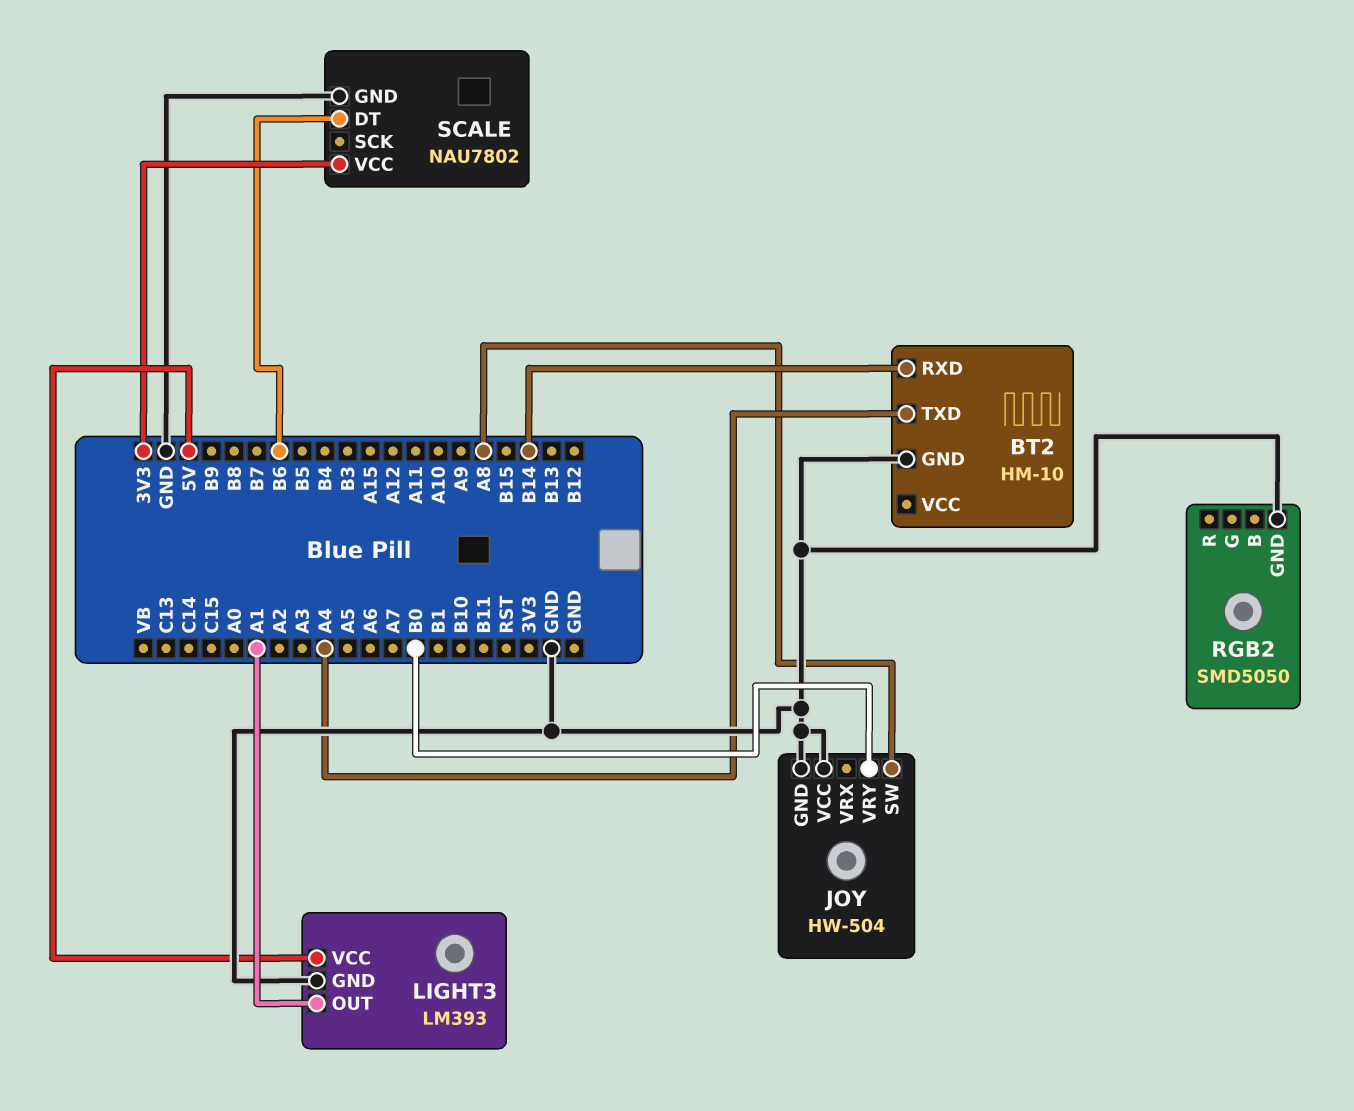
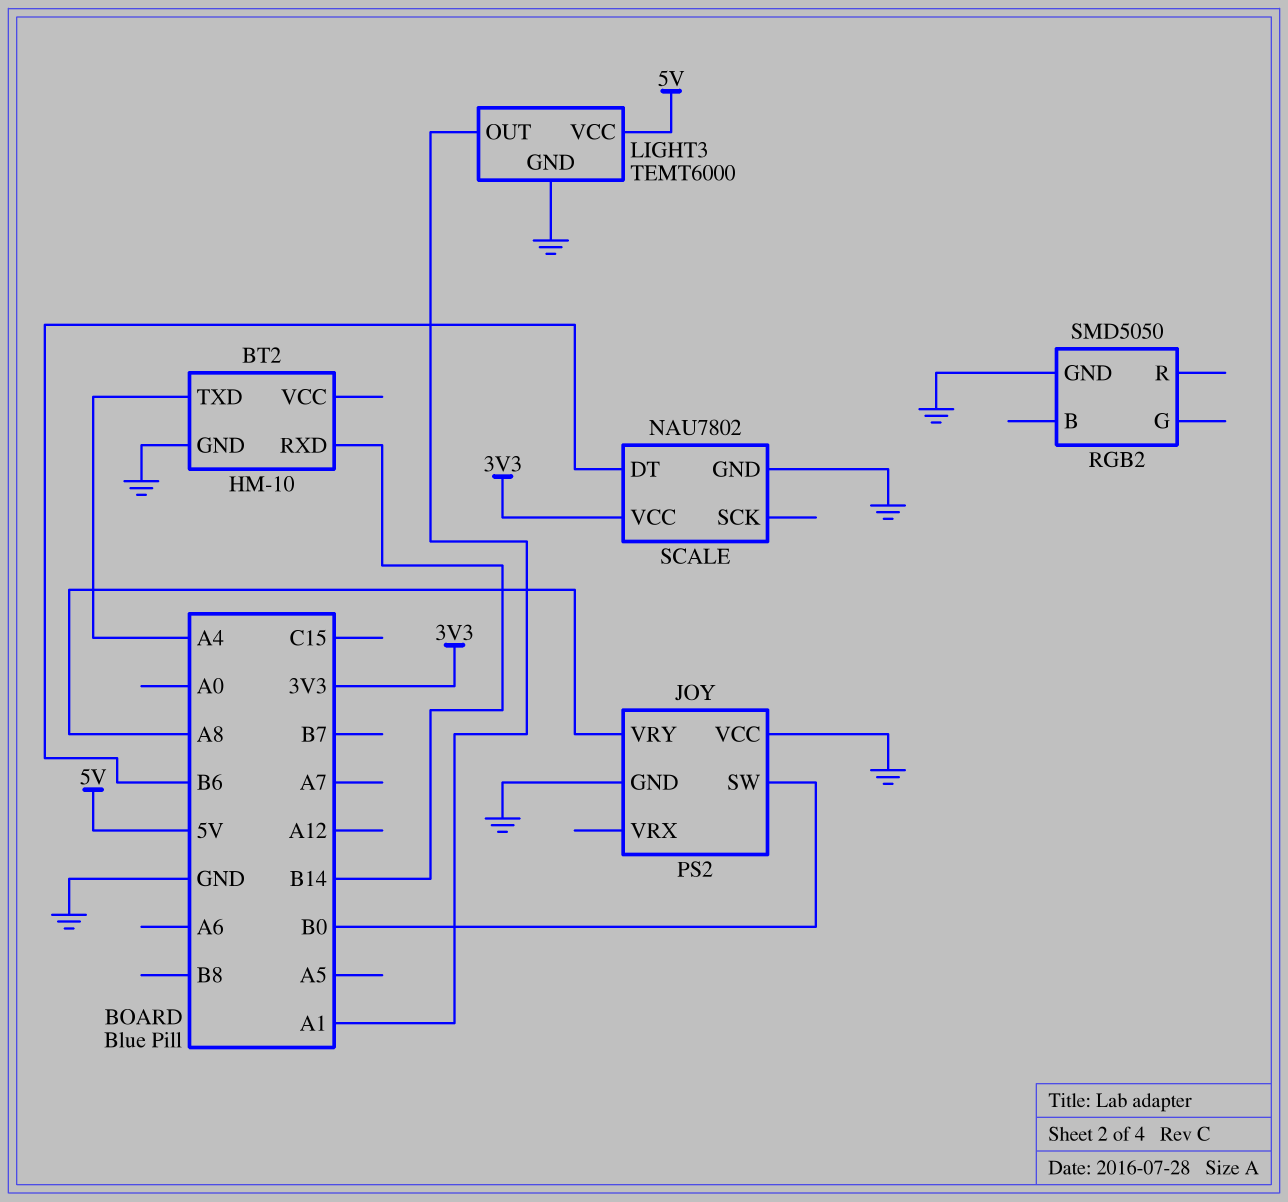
JOY: HW-504 -> PS2
JOY pin SW: A8 -> B0
JOY pin VRY: B0 -> A8
LIGHT3: LM393 -> TEMT6000

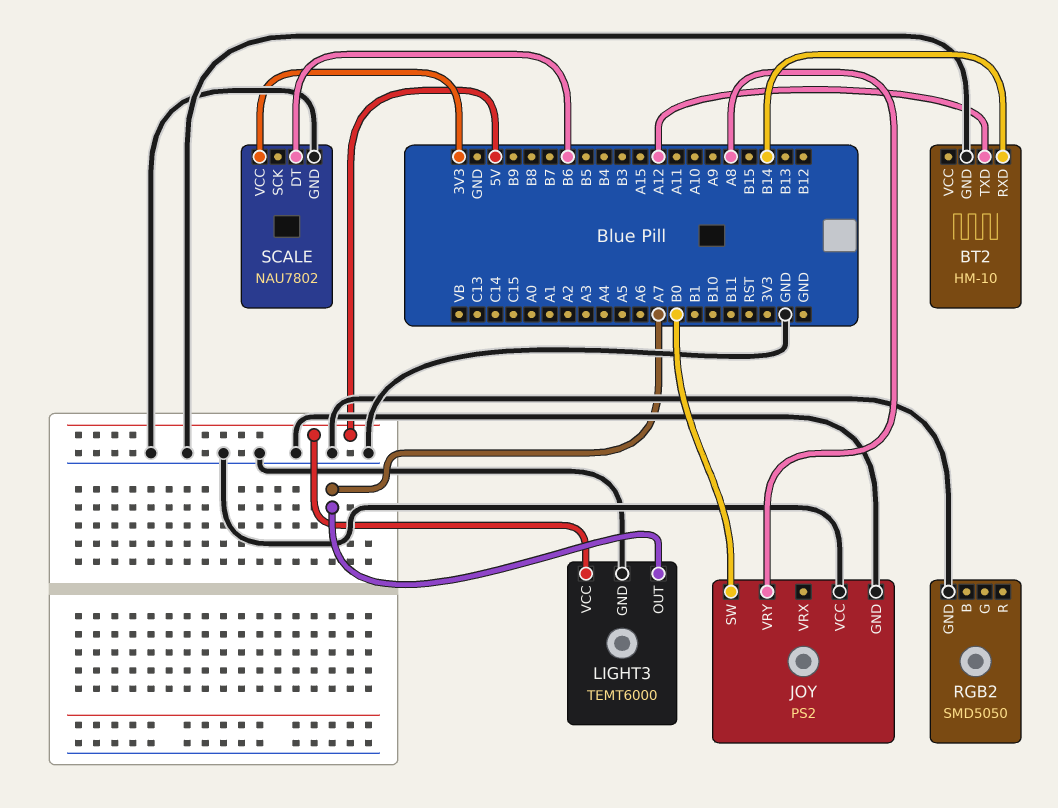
BT2 pin TXD: A4 -> A12
LIGHT3 pin OUT: A1 -> A7

